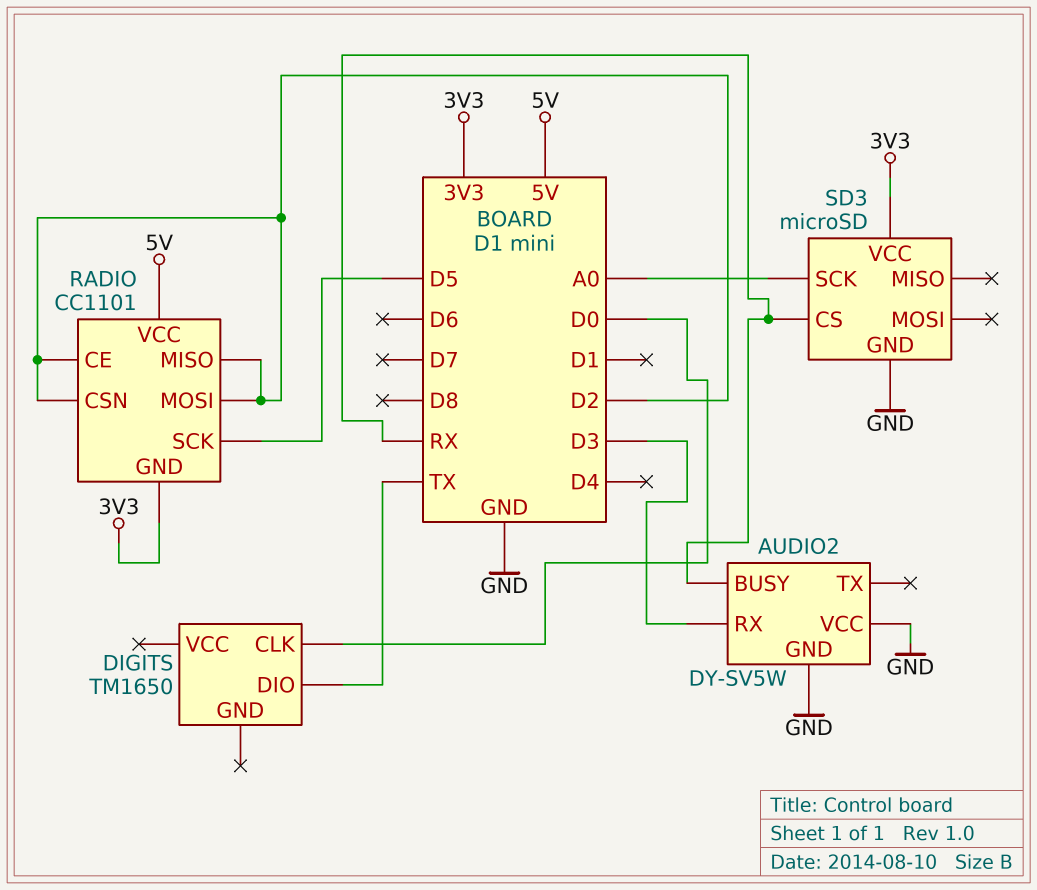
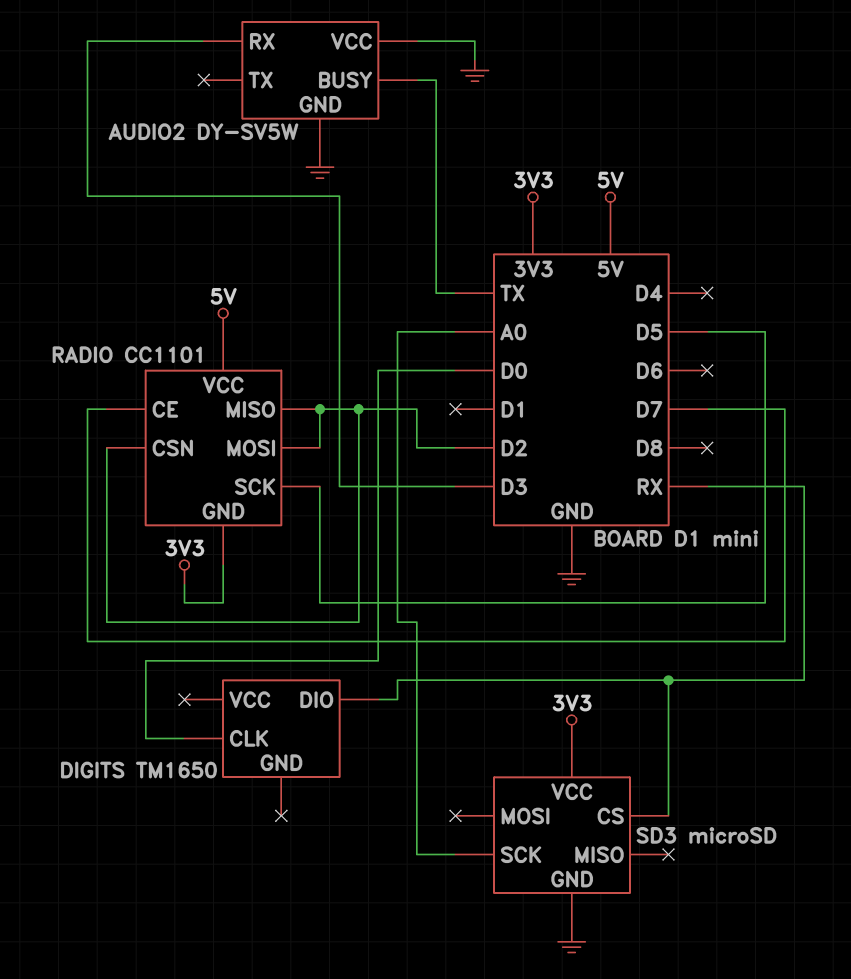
AUDIO2 pin BUSY: RX -> TX
DIGITS pin DIO: TX -> RX
RADIO pin CE: D2 -> D7

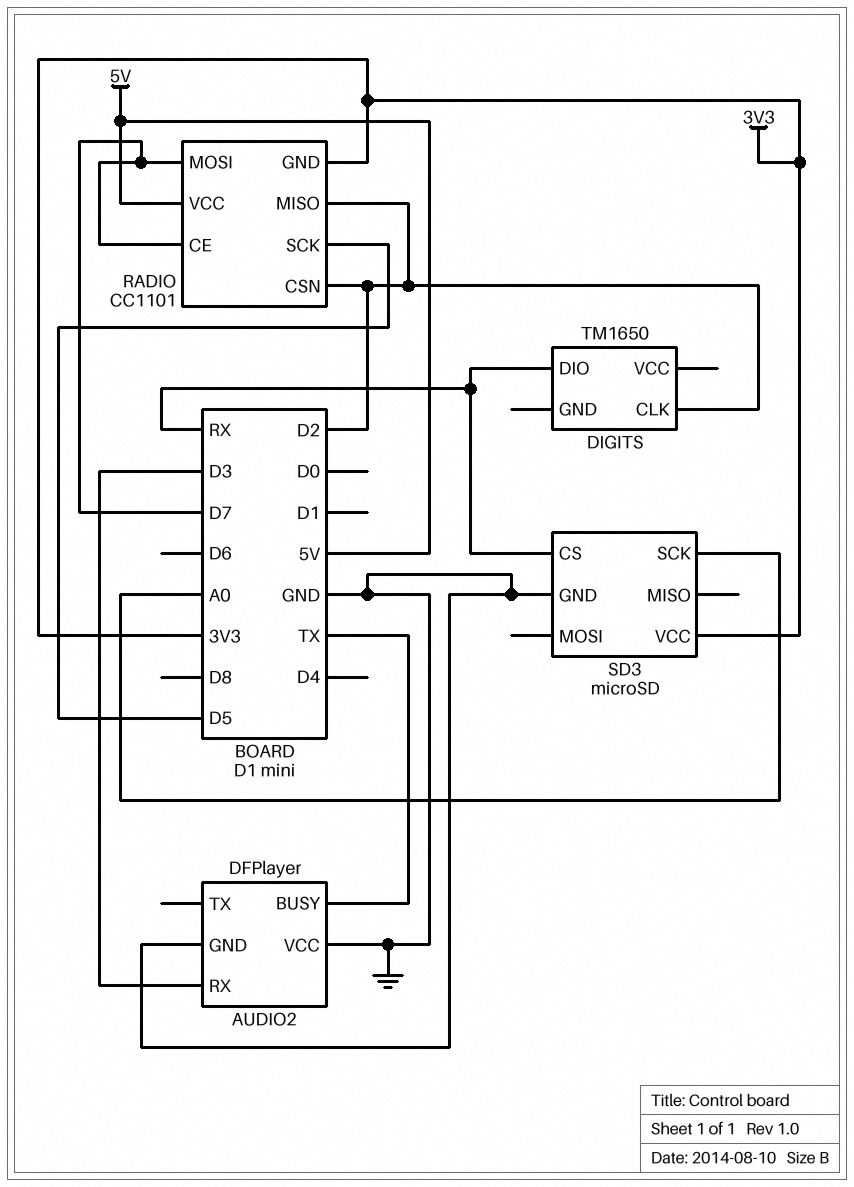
AUDIO2: DY-SV5W -> DFPlayer
DIGITS pin CLK: D0 -> D2
RADIO pin MOSI: D2 -> D7

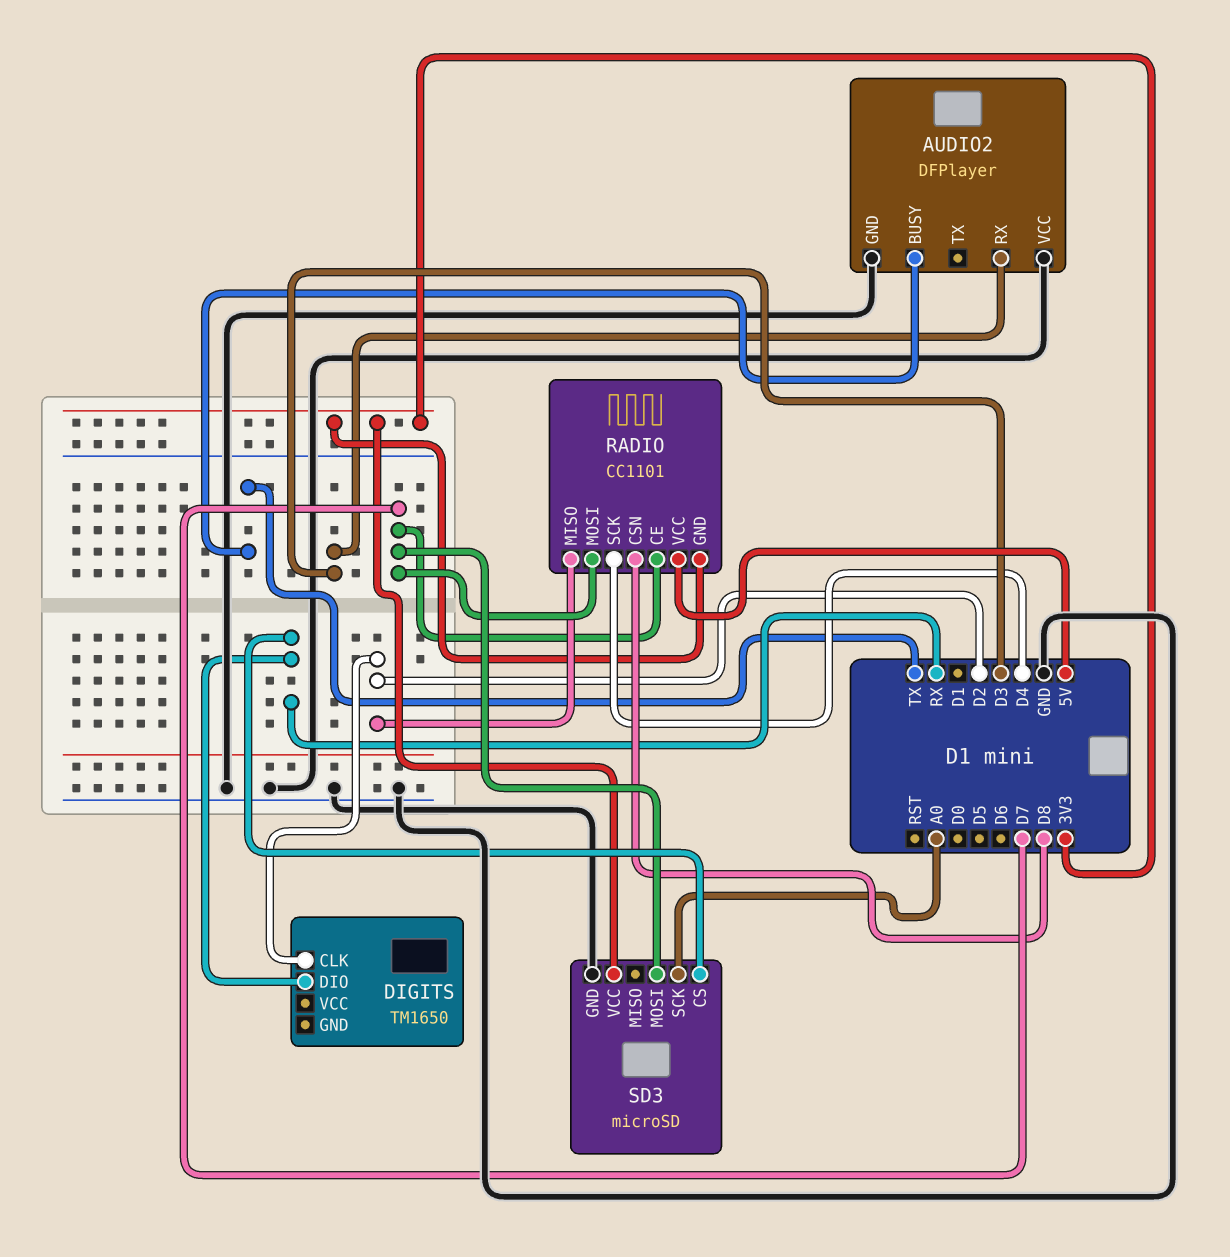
RADIO pin CSN: D2 -> D8
RADIO pin SCK: D5 -> D4
SD3 pin MOSI: none -> D7

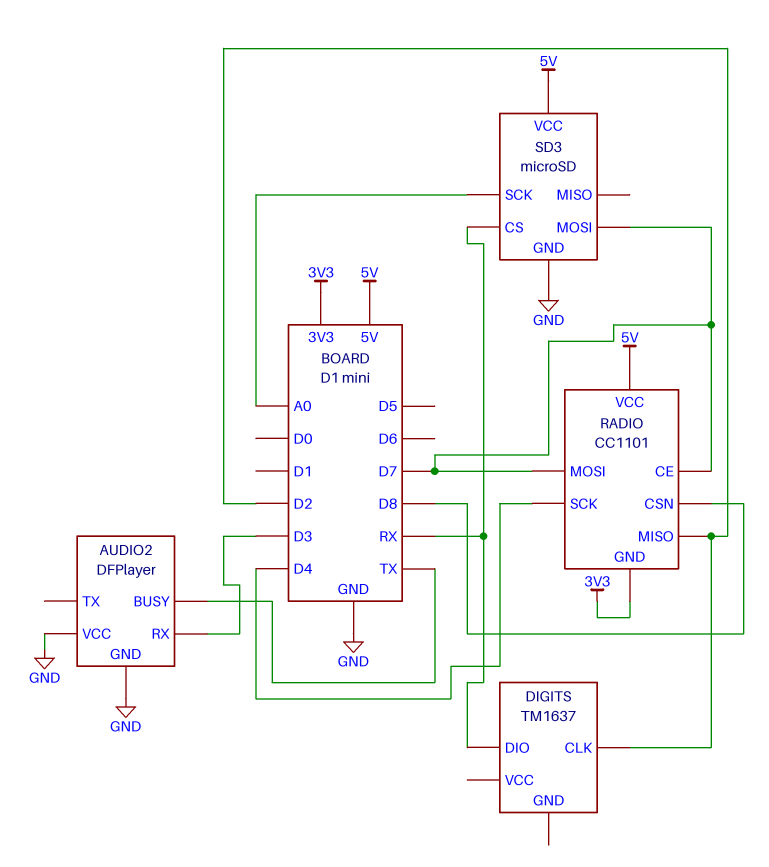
DIGITS: TM1650 -> TM1637
SD3 pin VCC: 3V3 -> 5V

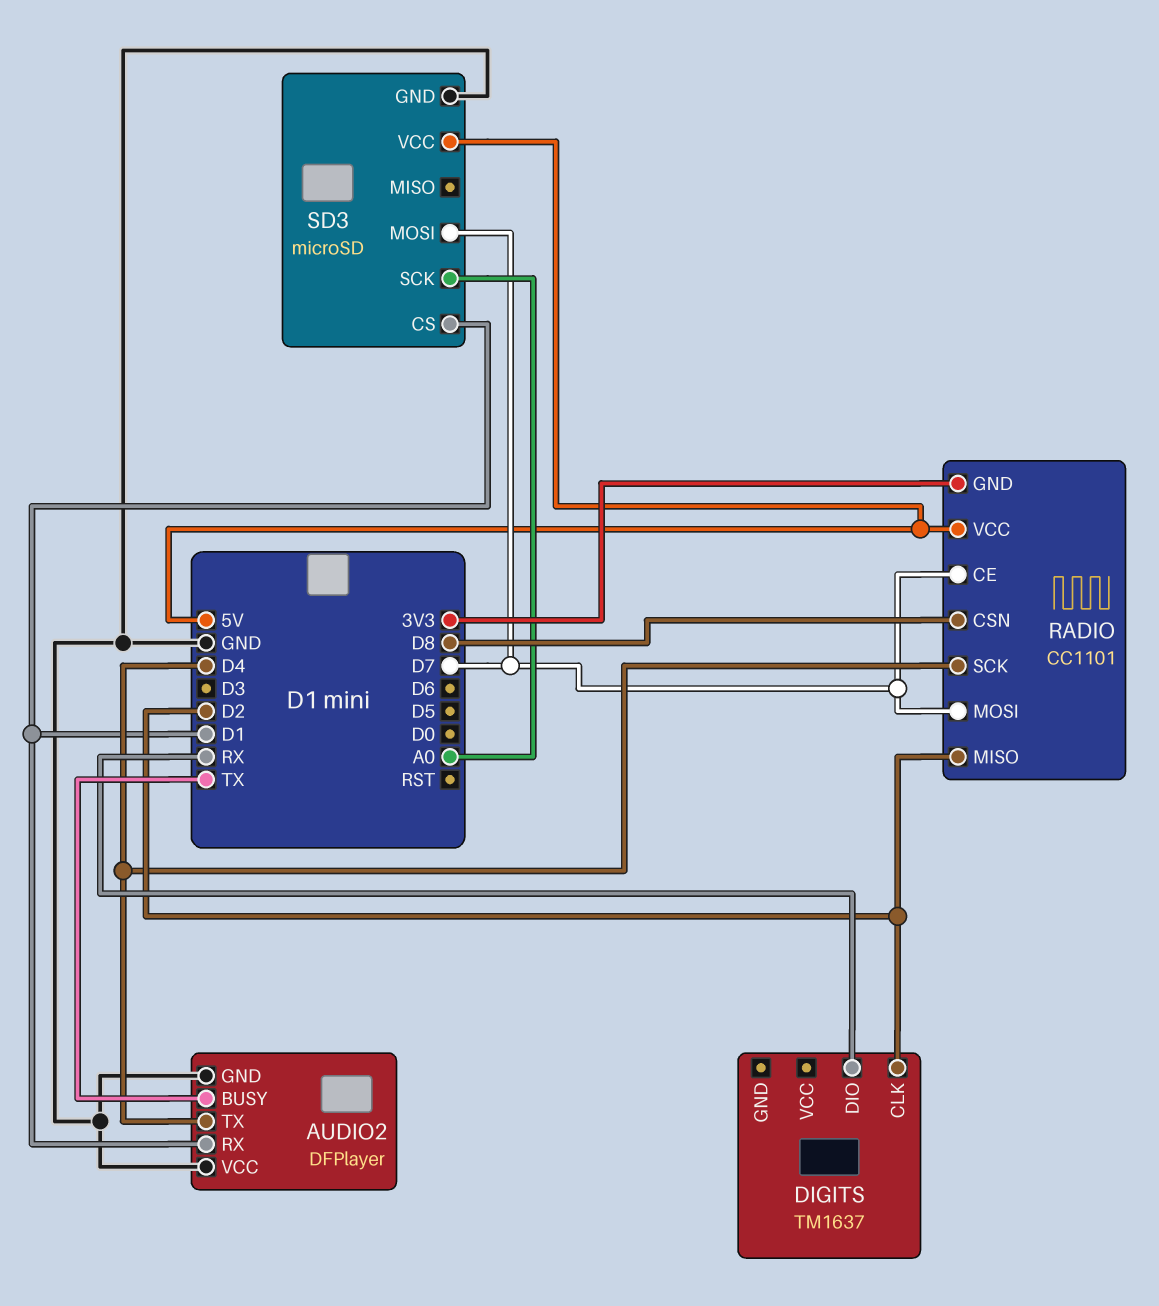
AUDIO2 pin RX: D3 -> D1
AUDIO2 pin TX: none -> D4
SD3 pin CS: RX -> D1

